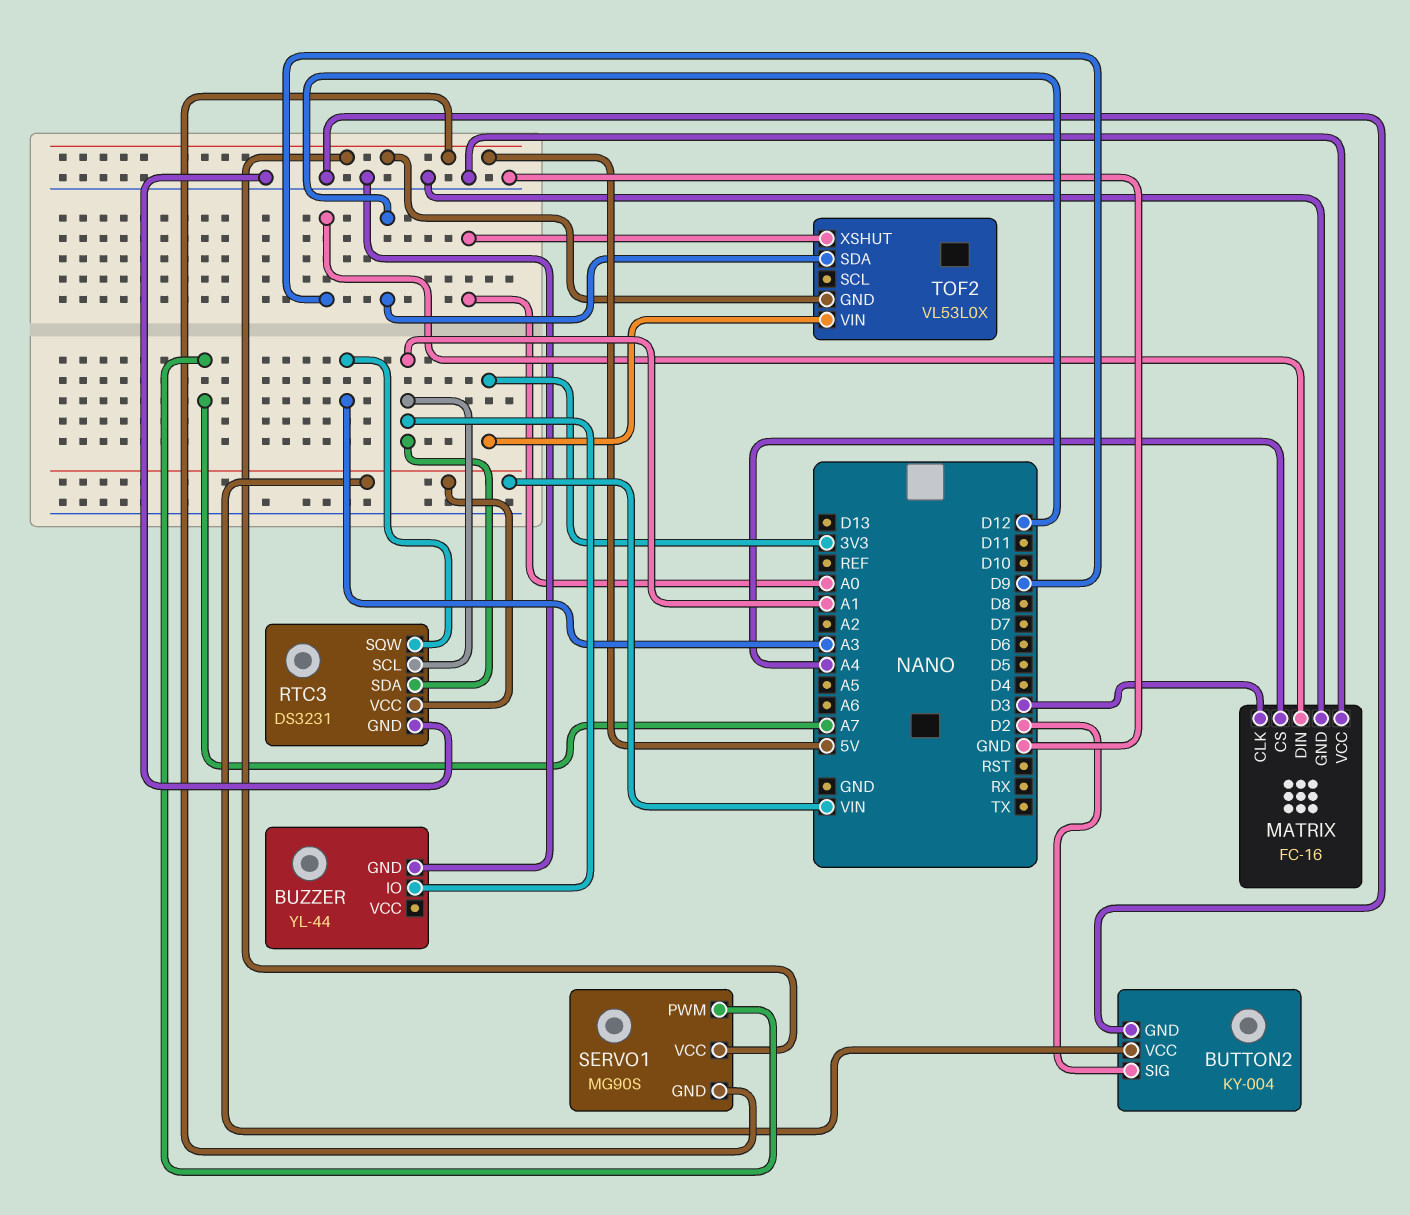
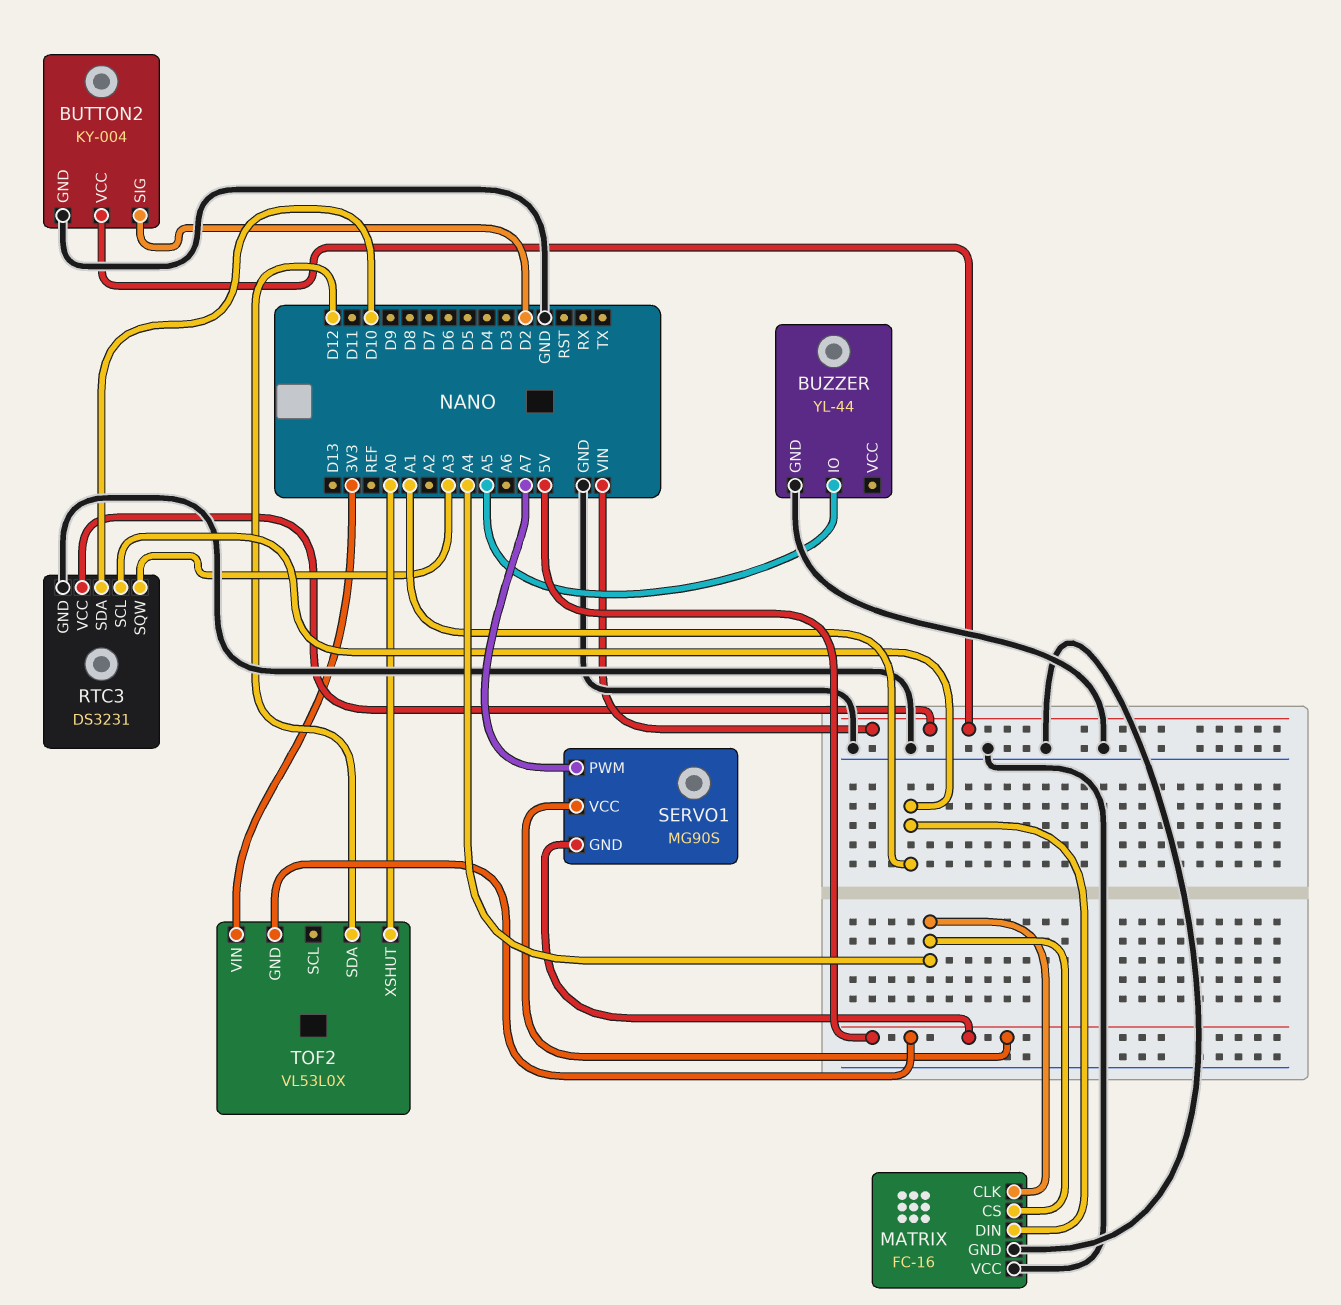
BUZZER pin IO: A1 -> A5
MATRIX pin CLK: D3 -> A4
MATRIX pin DIN: D9 -> A1
RTC3 pin SDA: A1 -> D10

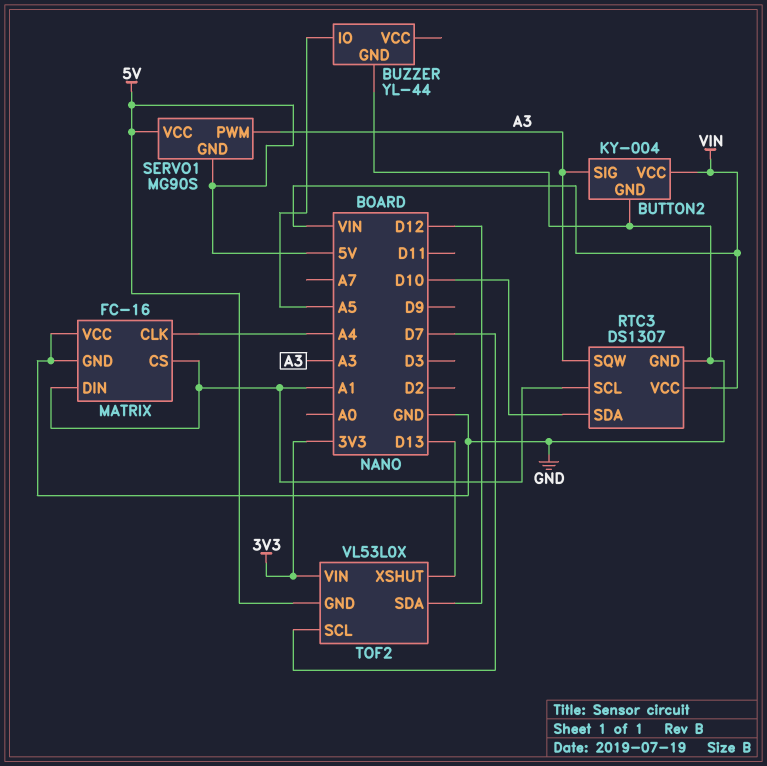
BUTTON2 pin SIG: D2 -> A3
MATRIX pin CS: A4 -> A1
RTC3: DS3231 -> DS1307
SERVO1 pin PWM: A7 -> A3
TOF2 pin SCL: none -> D7
TOF2 pin XSHUT: A0 -> D13

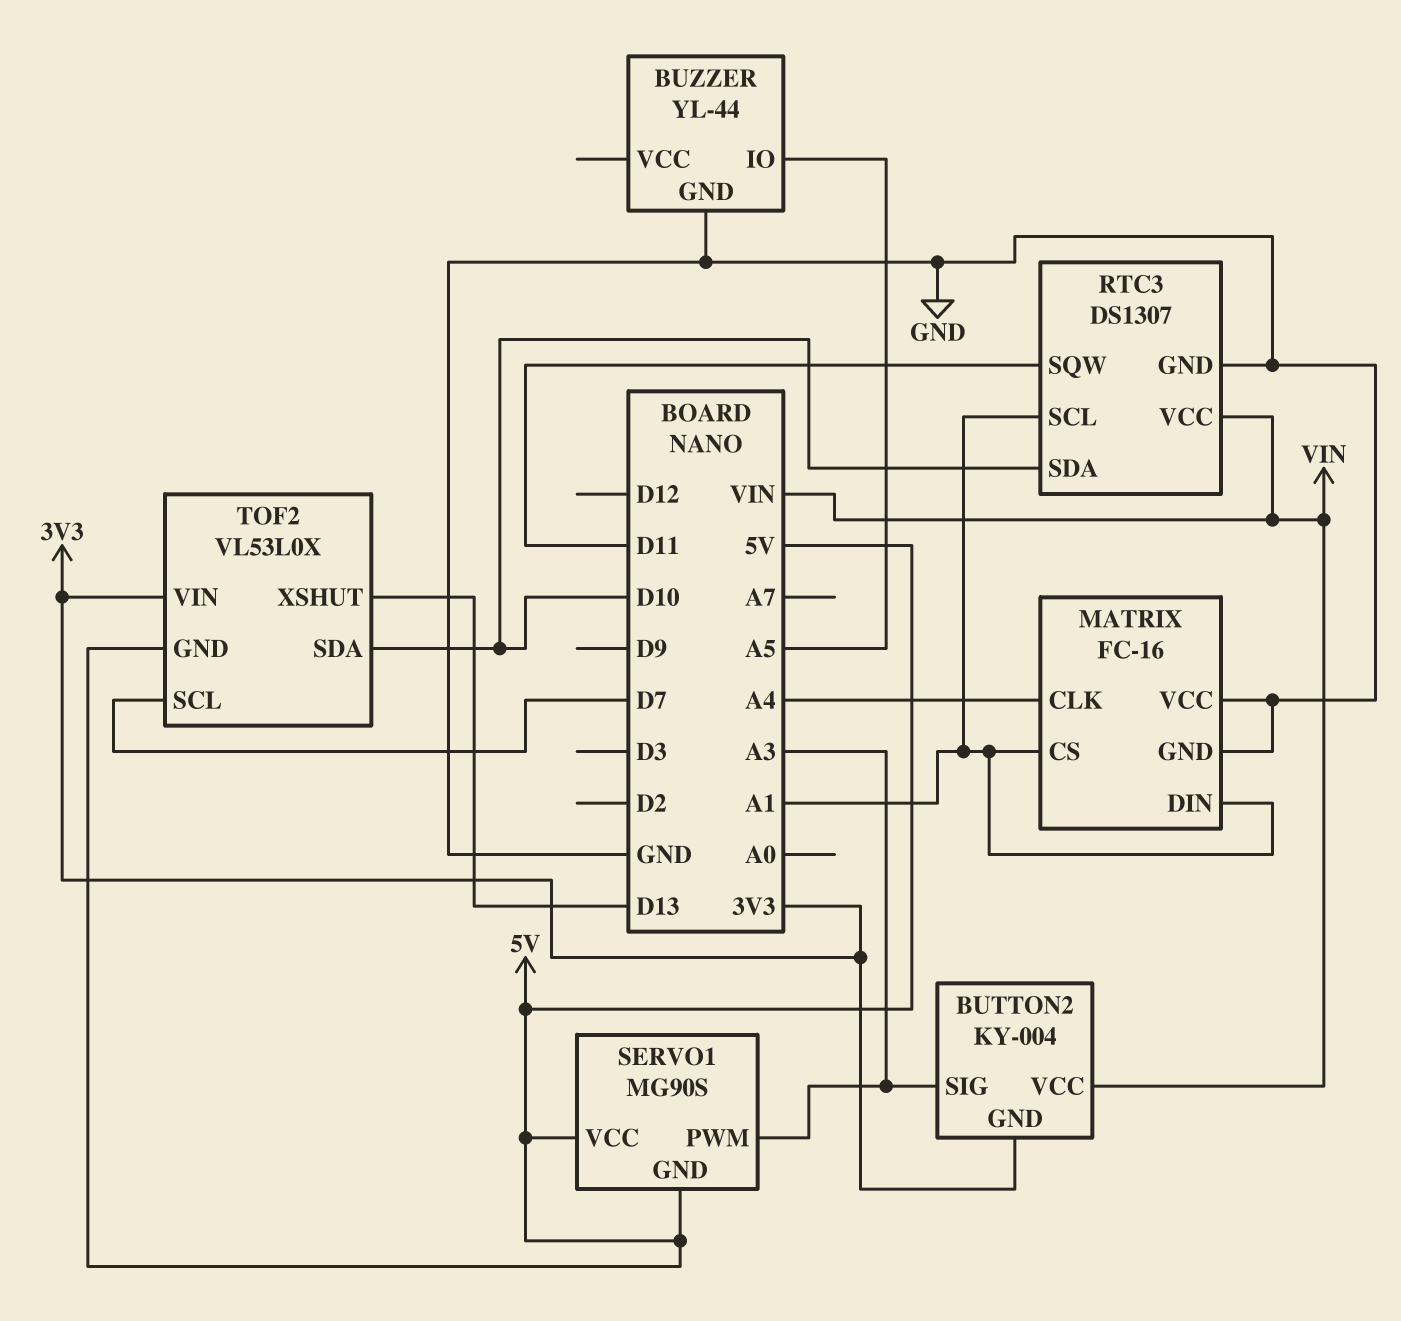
BUTTON2 pin GND: GND -> 3V3
RTC3 pin SQW: A3 -> D11
TOF2 pin SDA: D12 -> D10

